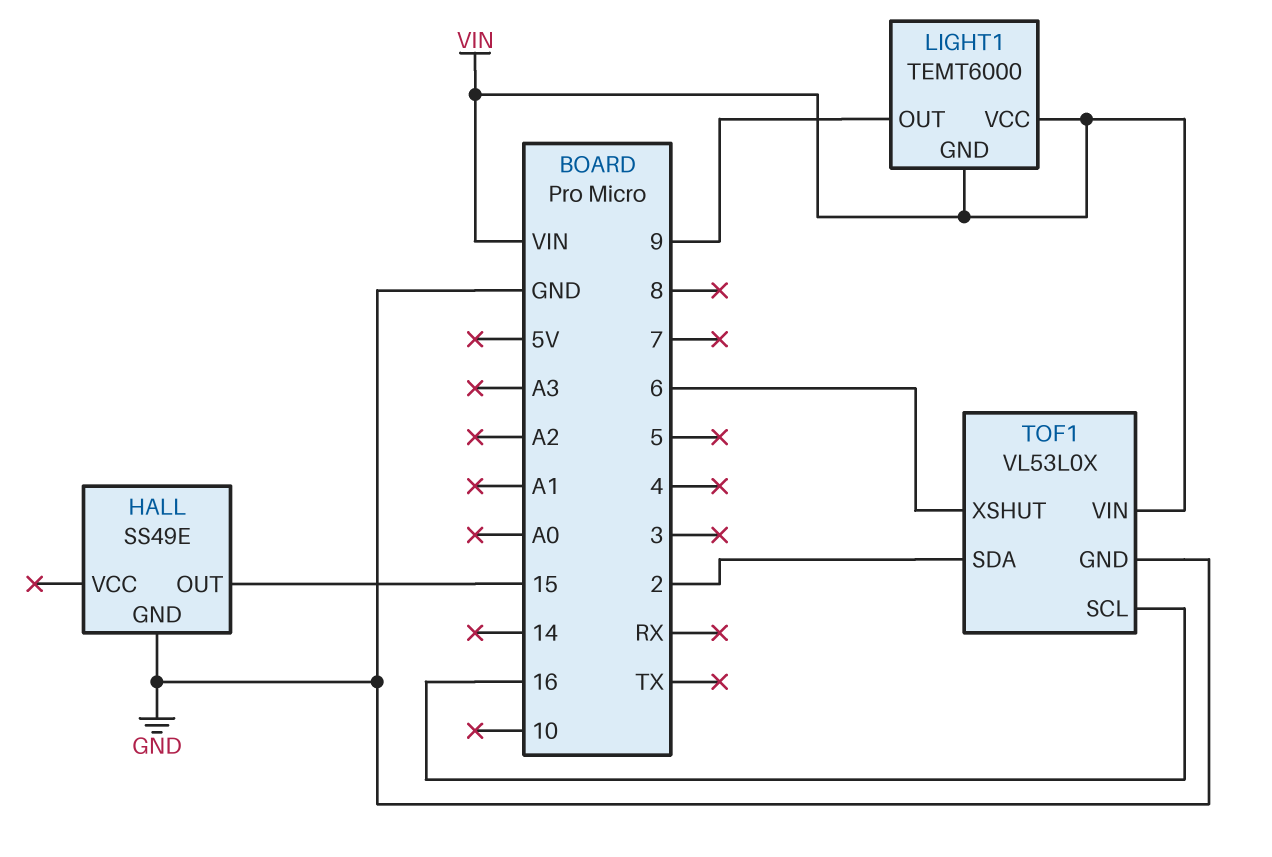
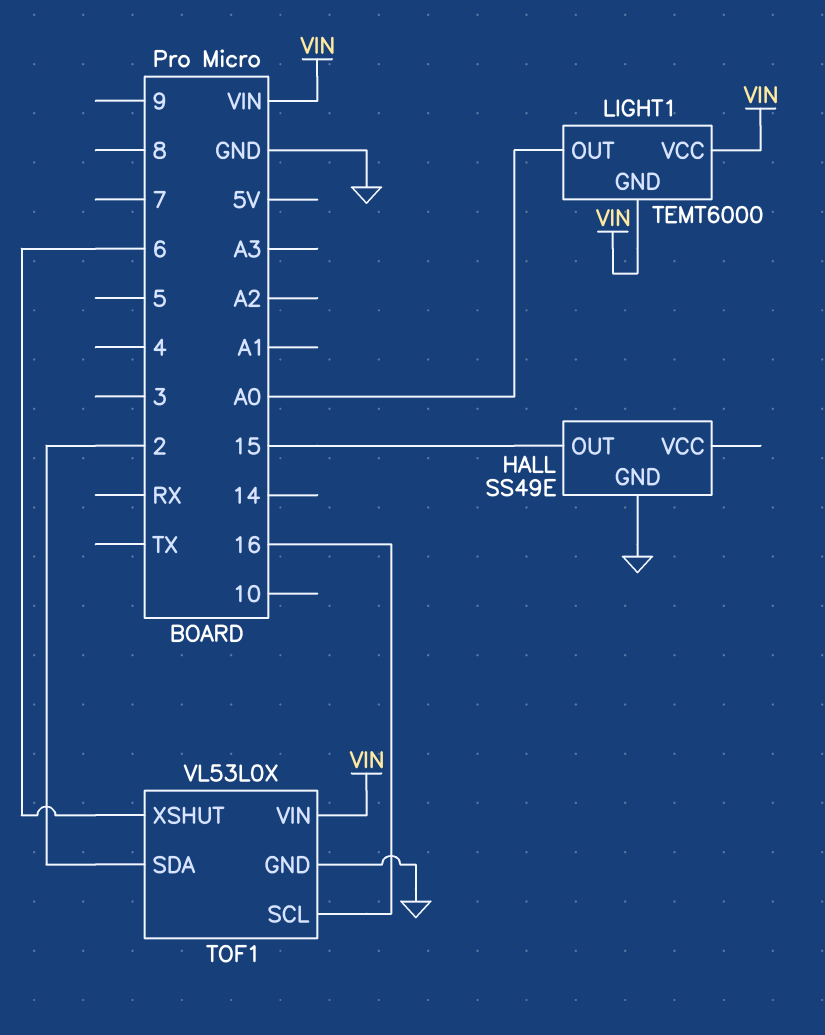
LIGHT1 pin OUT: 9 -> A0

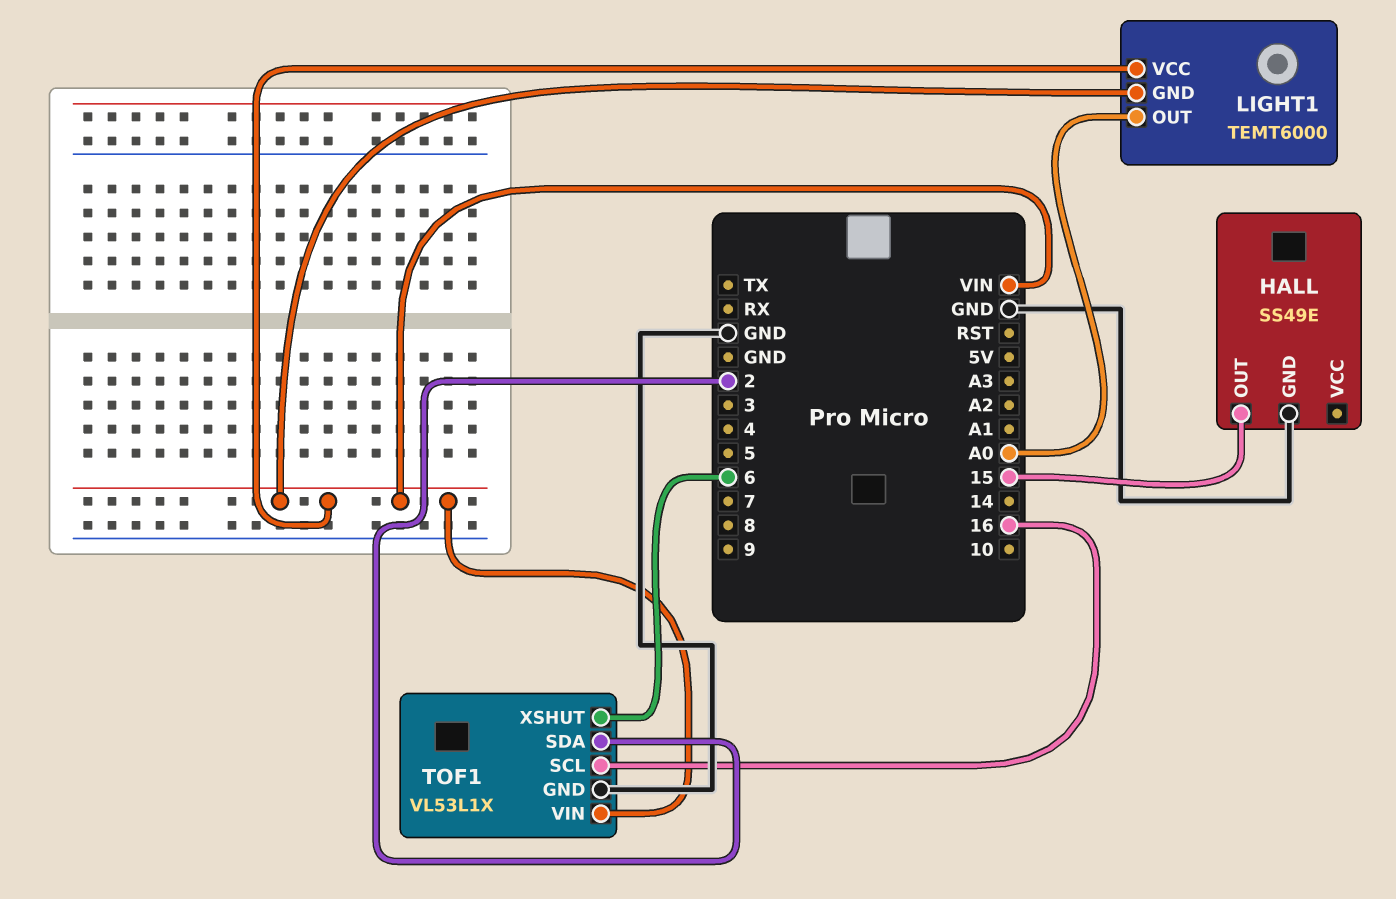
TOF1: VL53L0X -> VL53L1X

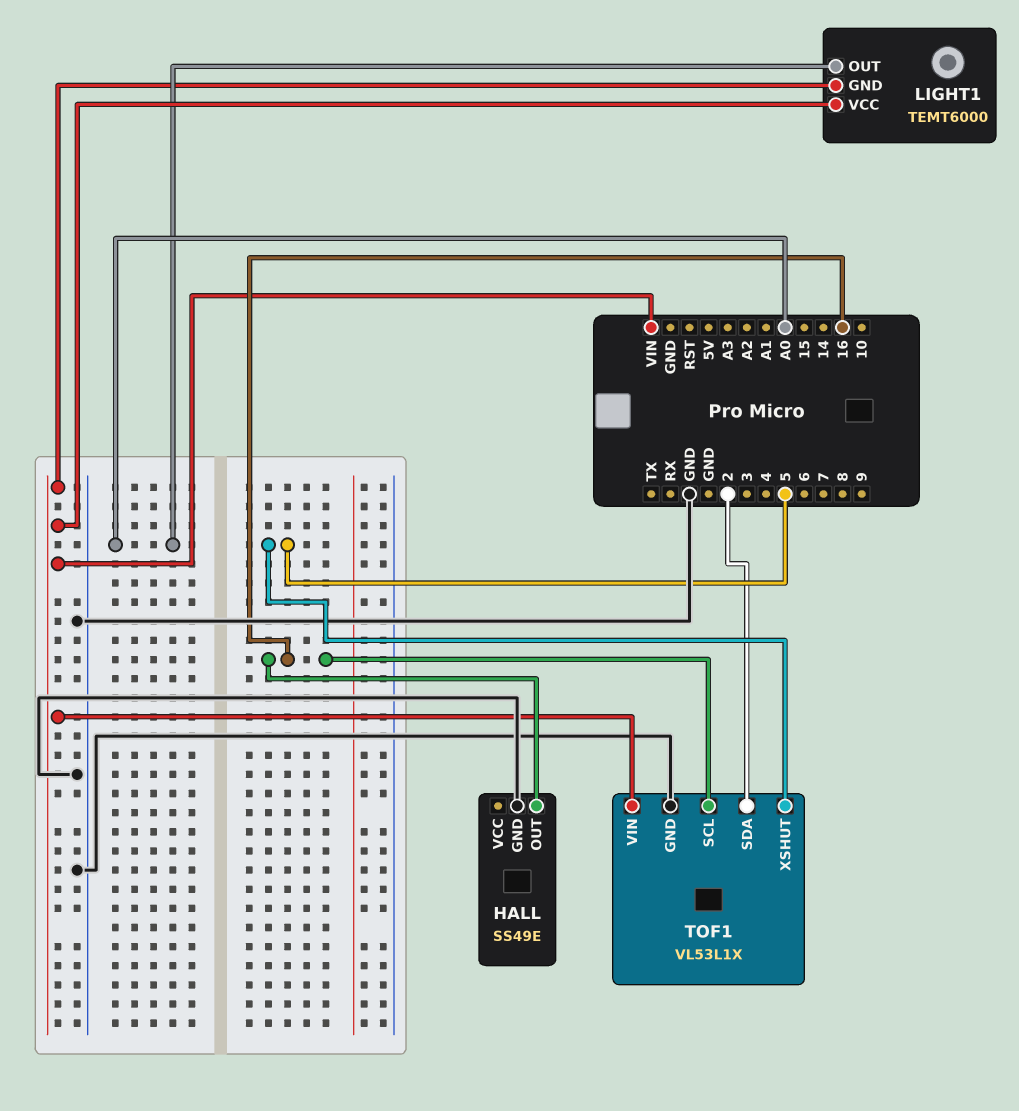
HALL pin OUT: 15 -> 16
TOF1 pin XSHUT: 6 -> 5

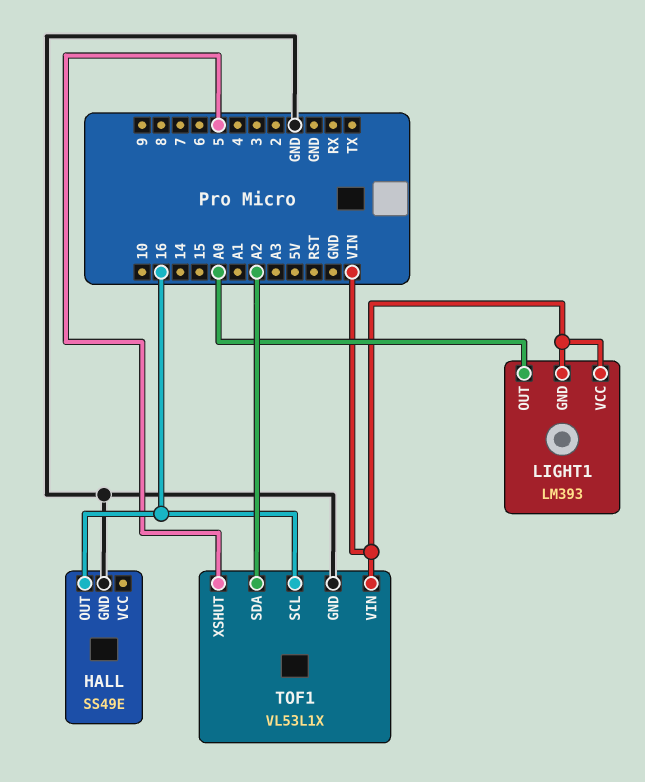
LIGHT1: TEMT6000 -> LM393
TOF1 pin SDA: 2 -> A2

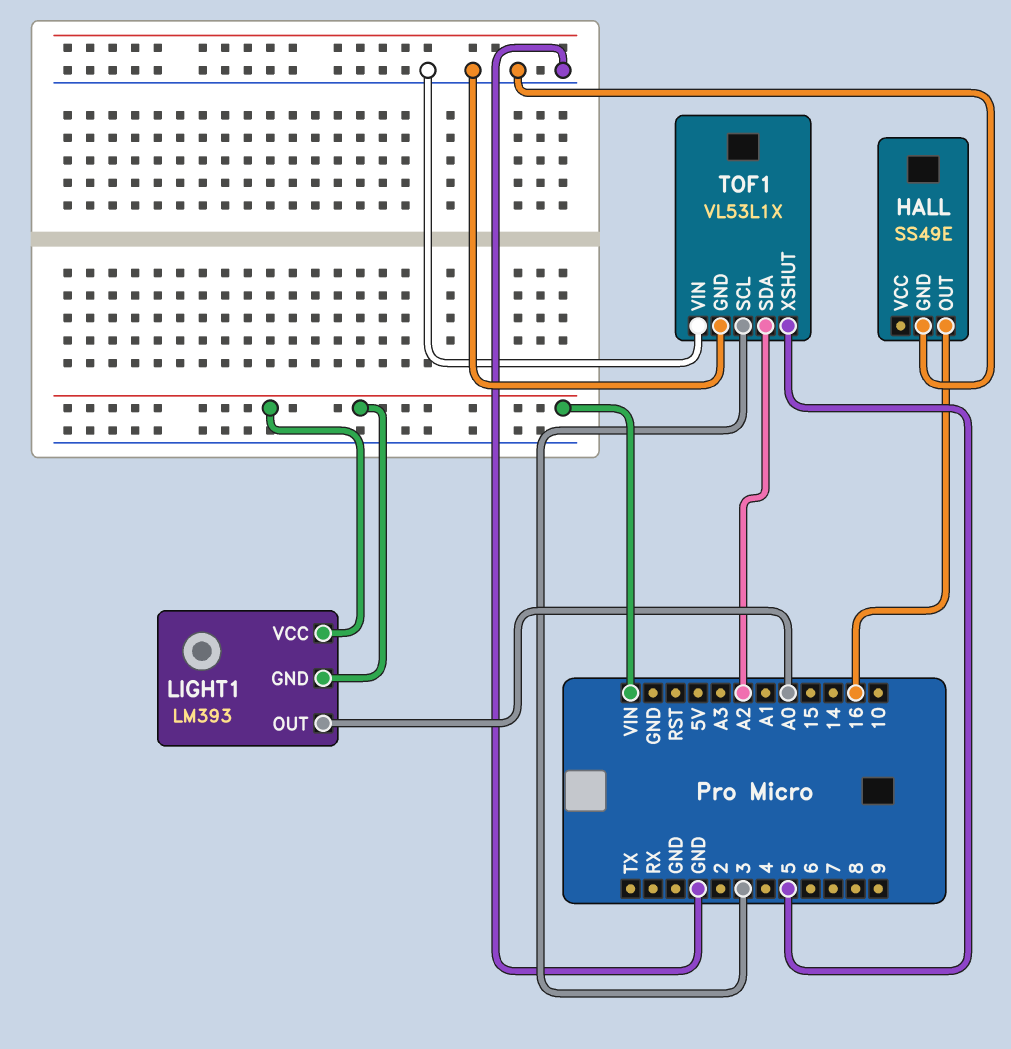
TOF1 pin SCL: 16 -> 3
TOF1 pin VIN: VIN -> GND

